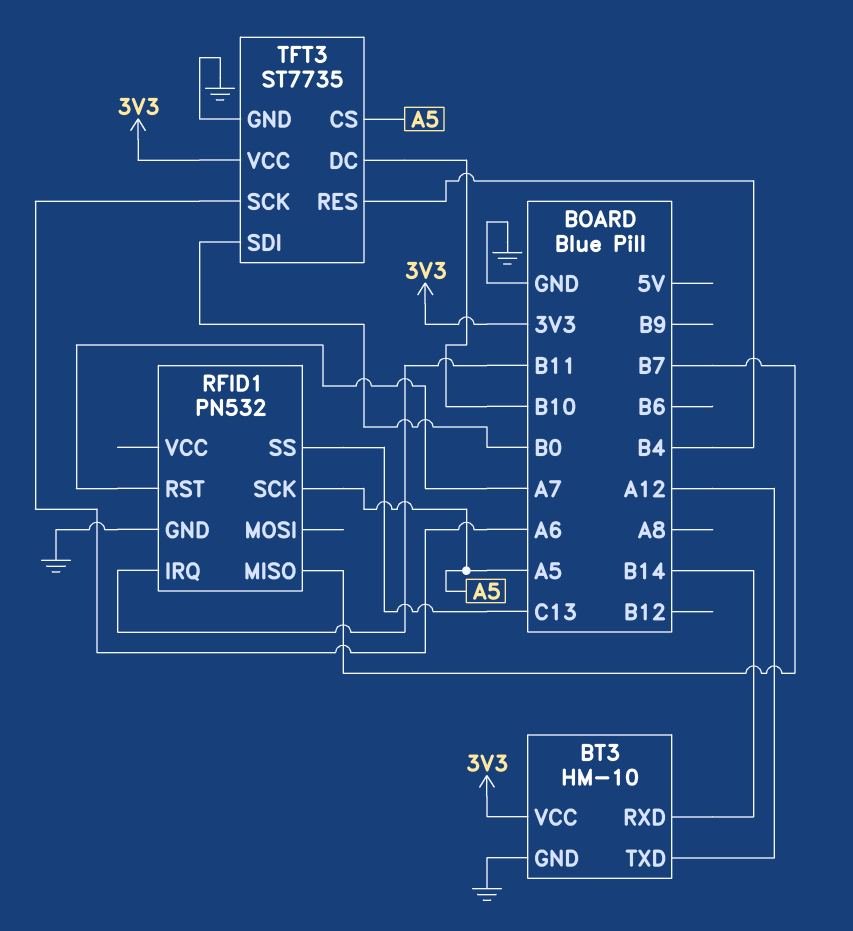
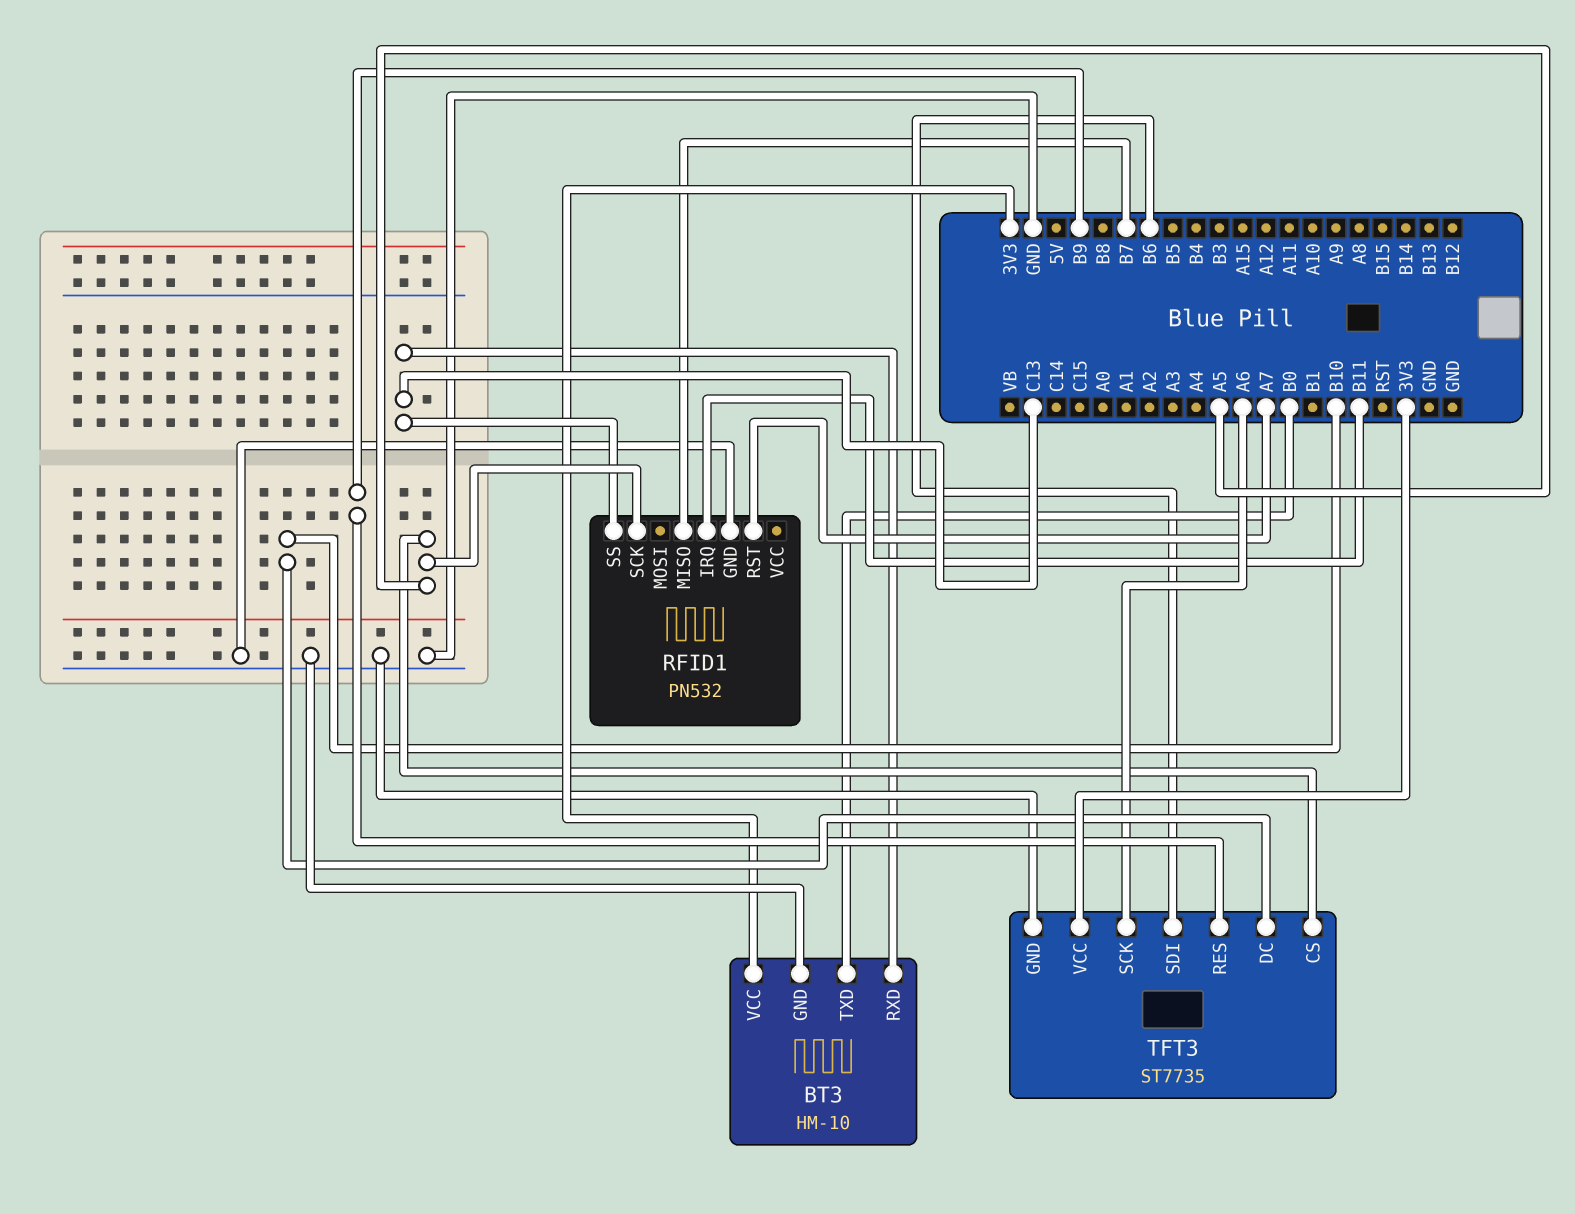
BT3 pin RXD: B14 -> C13
BT3 pin TXD: A12 -> B0
TFT3 pin RES: B4 -> B9
TFT3 pin SDI: B0 -> B6

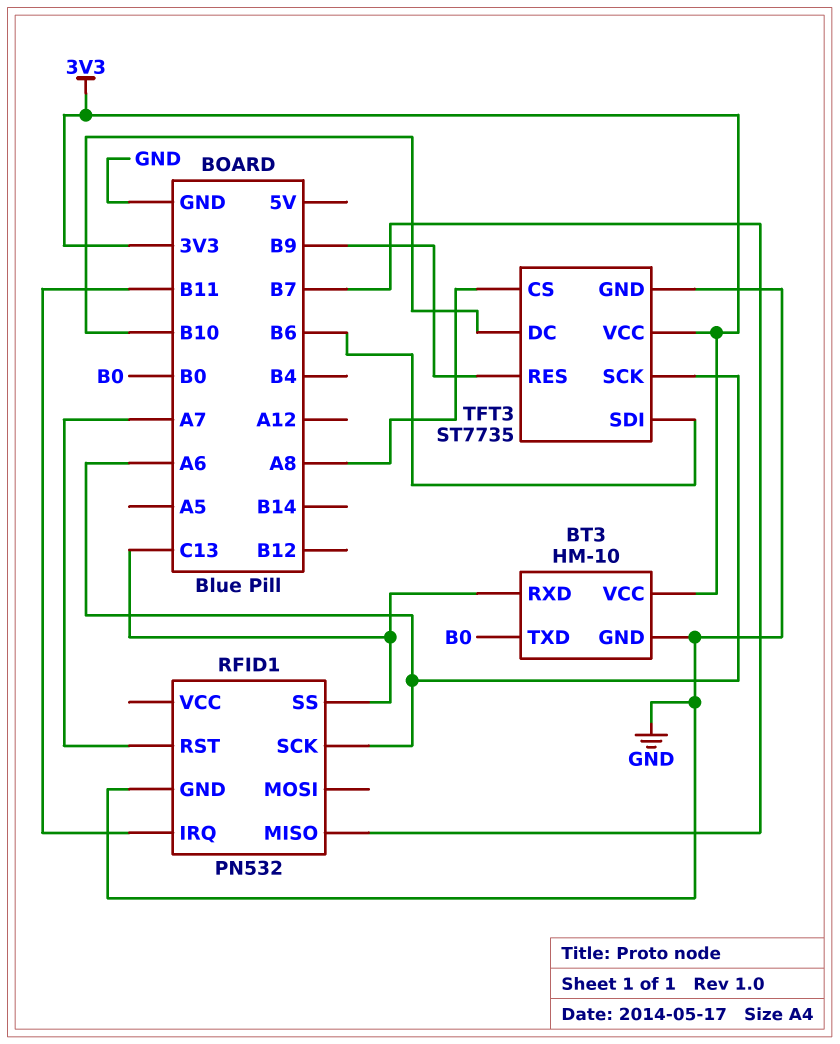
RFID1 pin SCK: A5 -> A6
TFT3 pin CS: A5 -> A8

